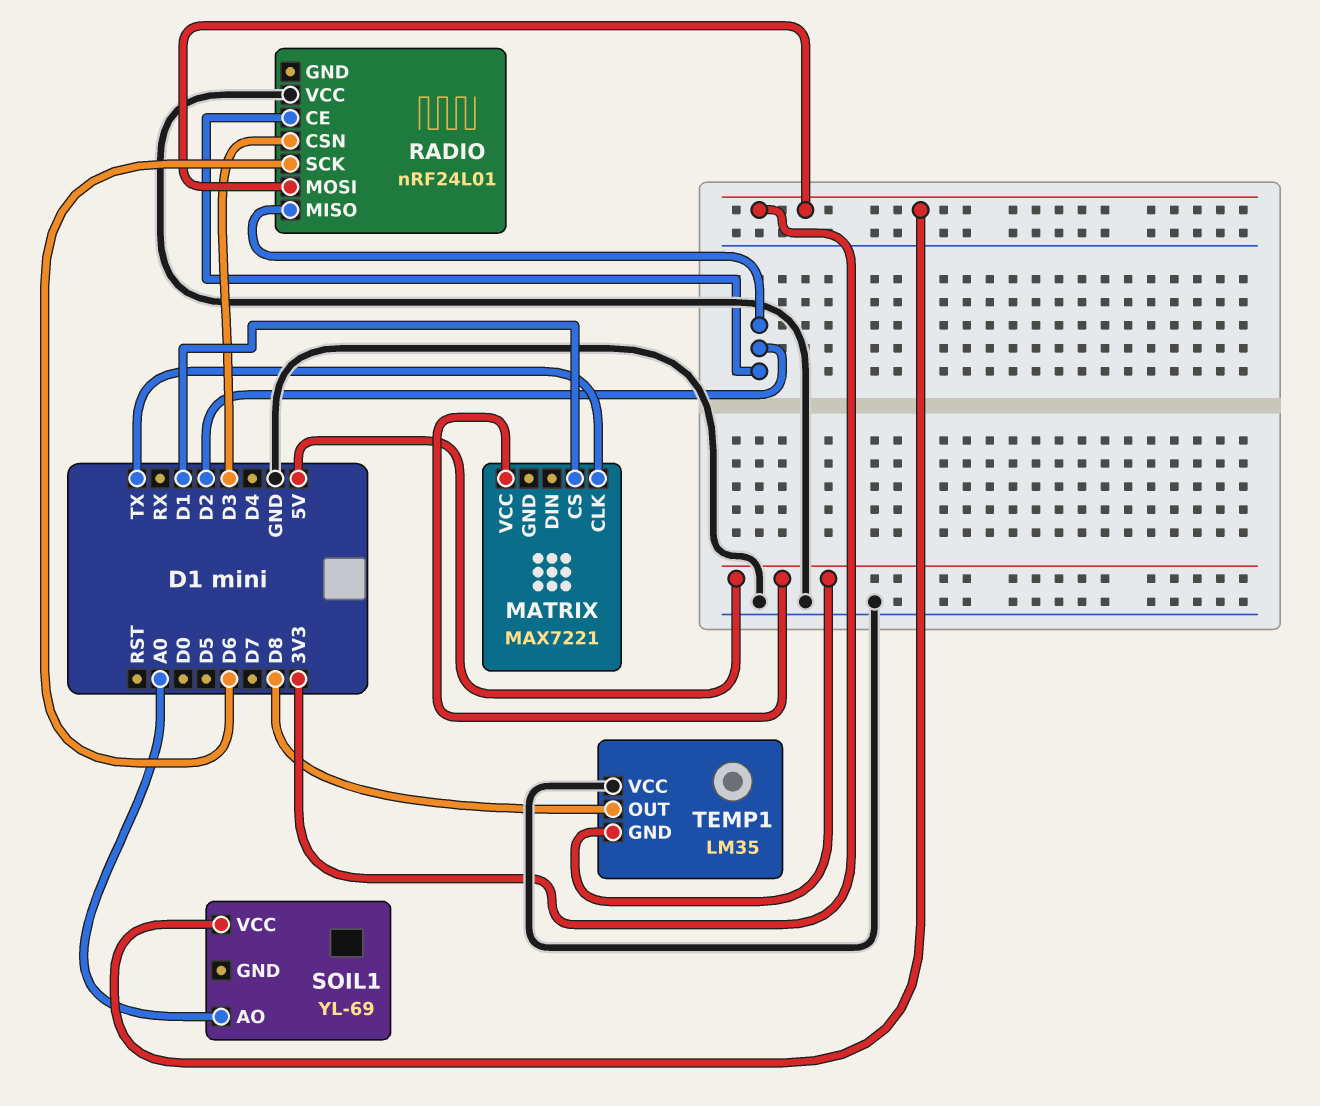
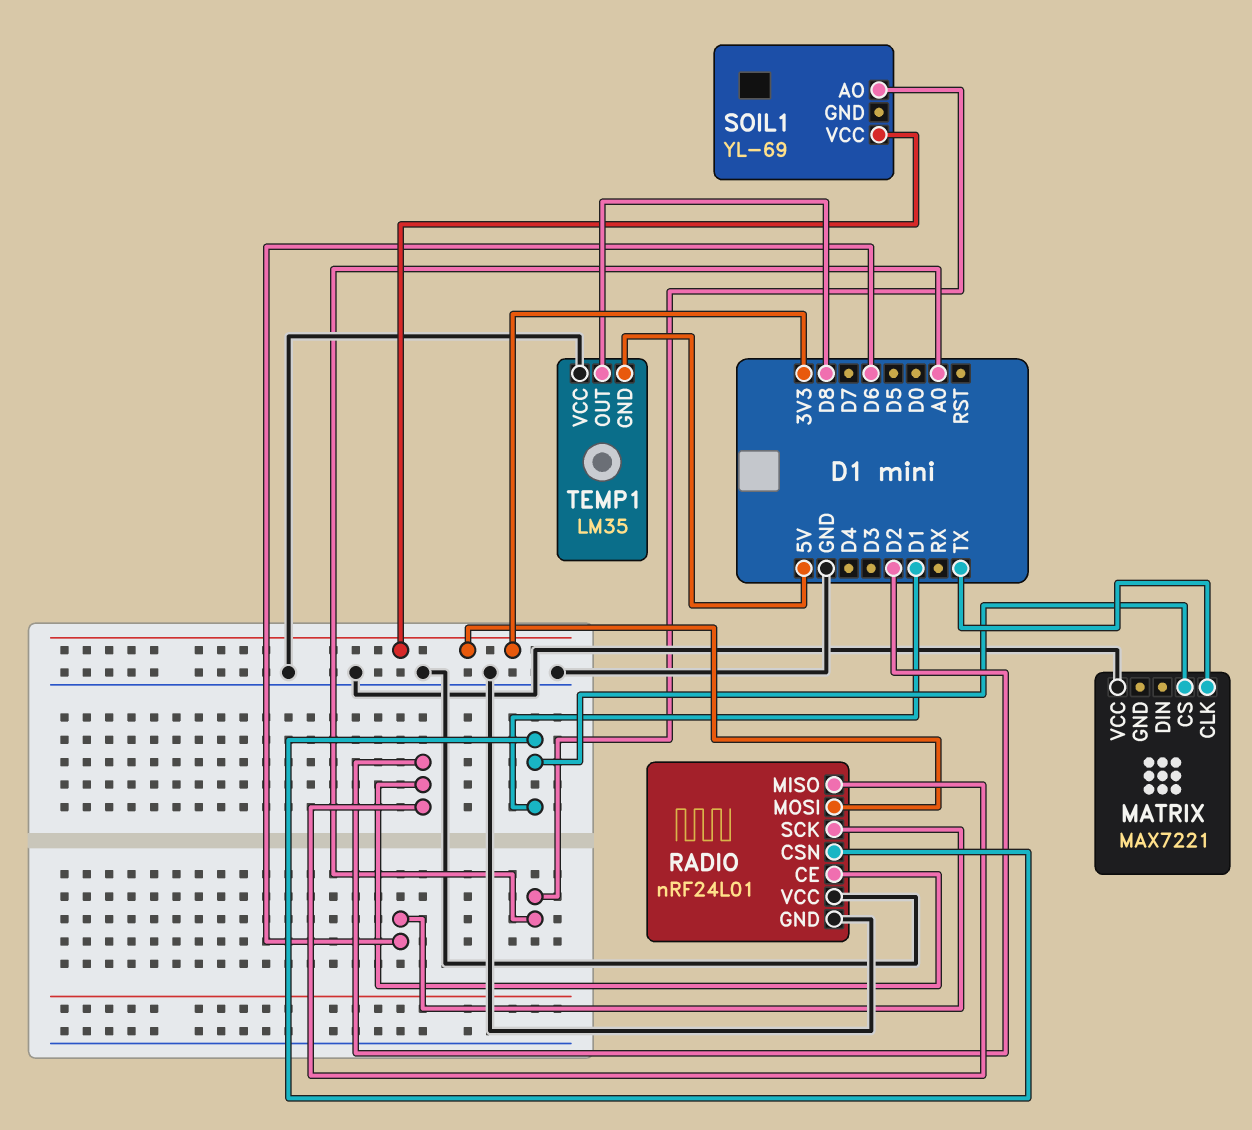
MATRIX pin VCC: 5V -> GND
RADIO pin CSN: D3 -> D1
RADIO pin GND: none -> GND

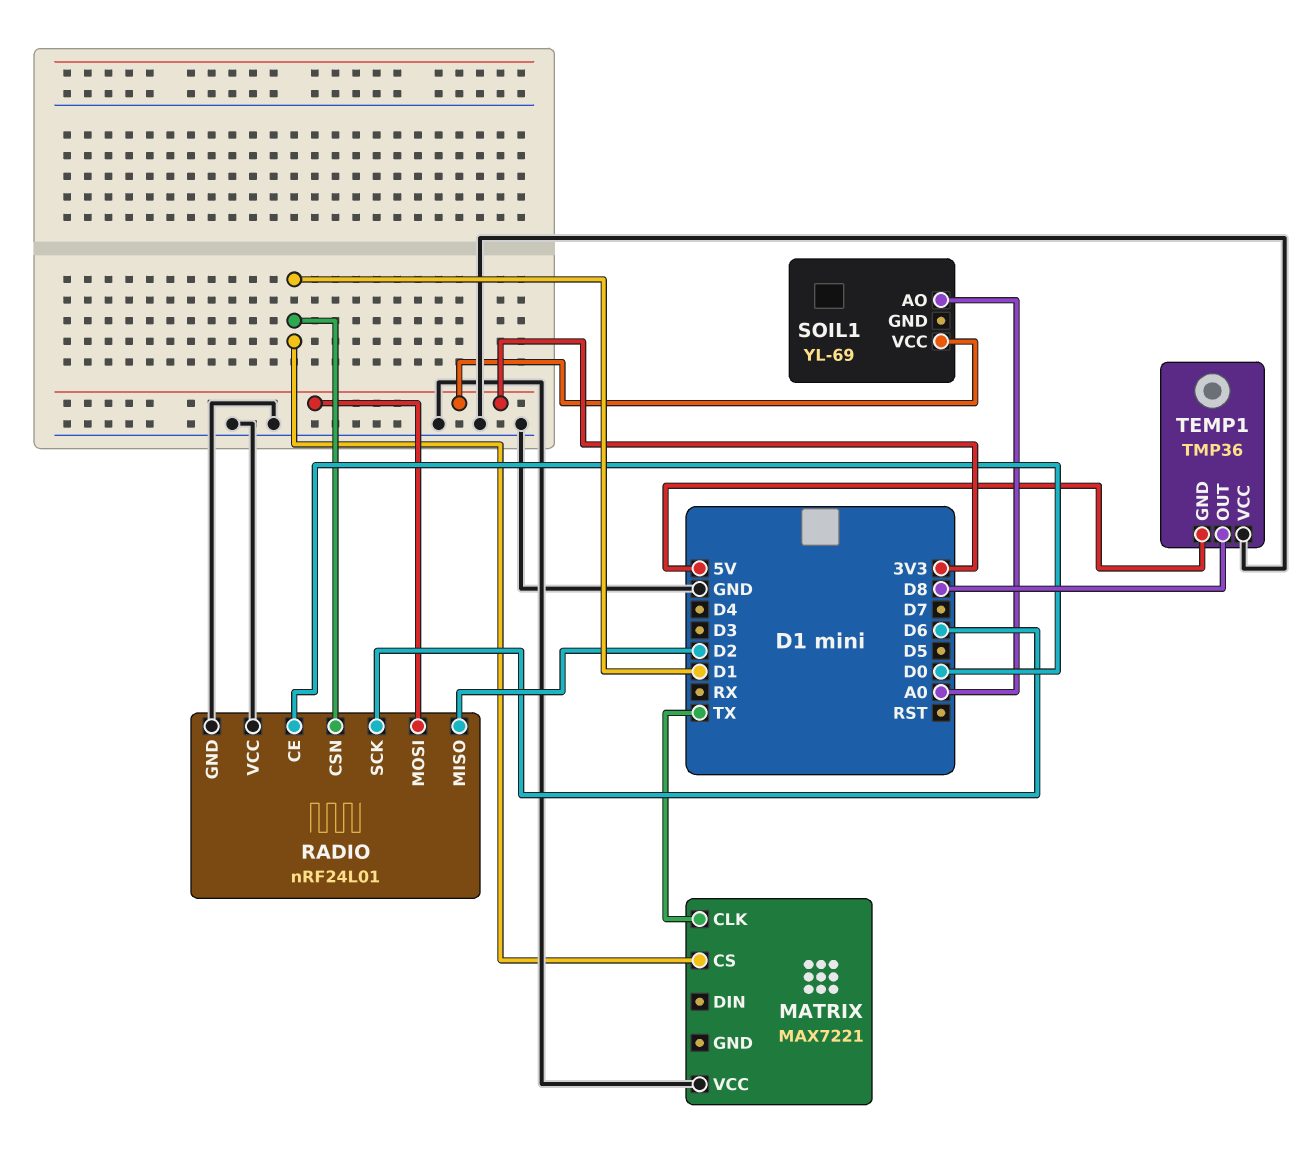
RADIO pin CE: D2 -> D0
TEMP1: LM35 -> TMP36

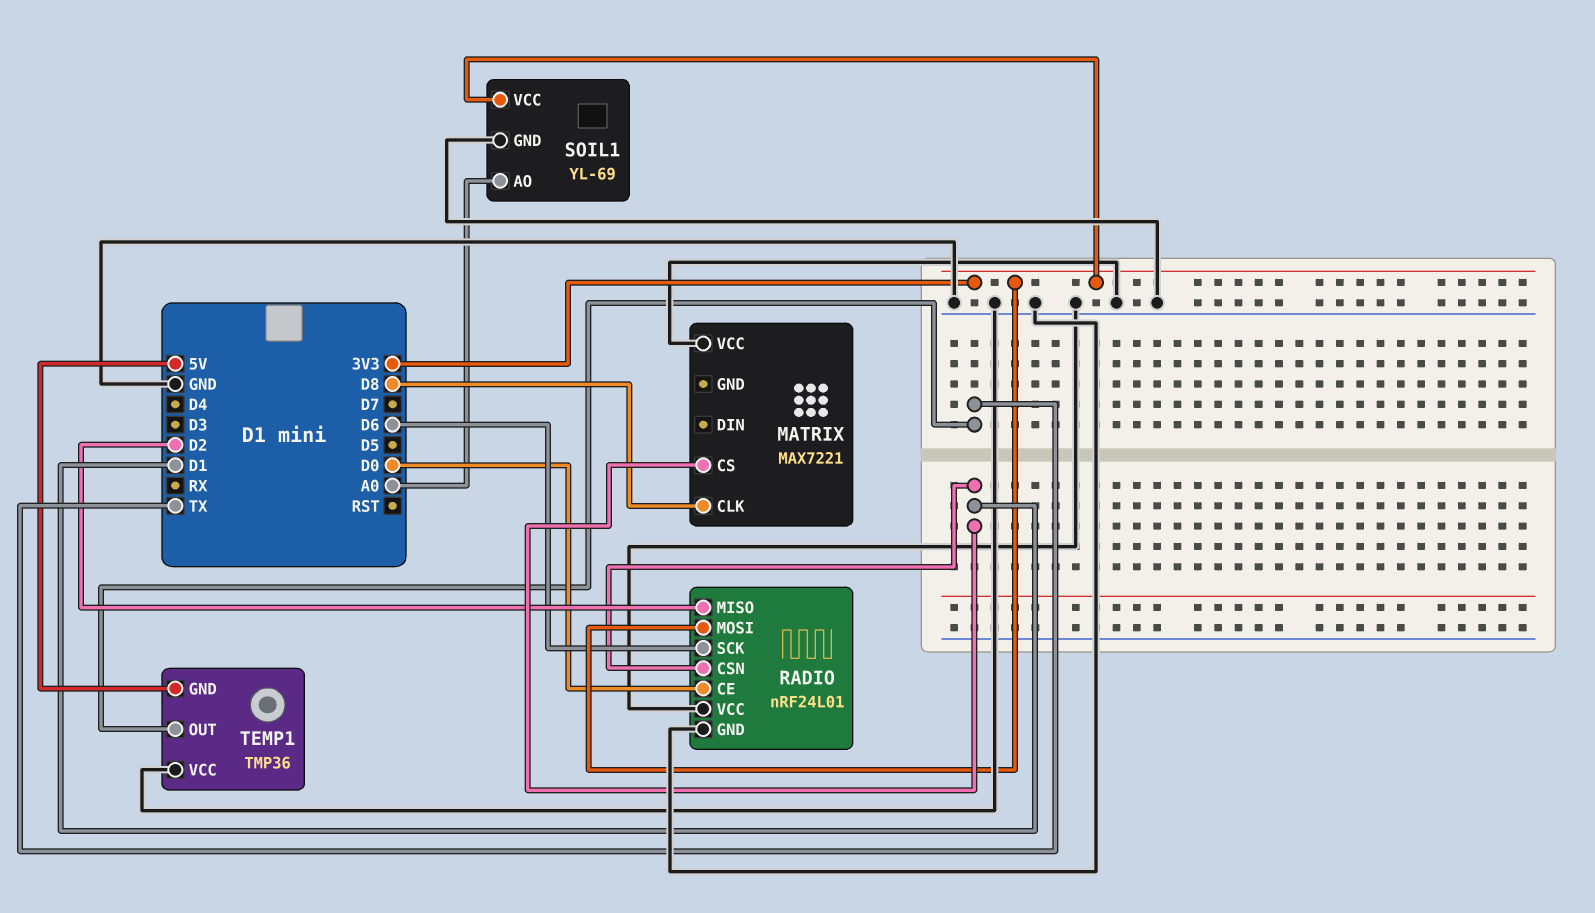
MATRIX pin CLK: TX -> D8
SOIL1 pin GND: none -> GND
TEMP1 pin OUT: D8 -> TX

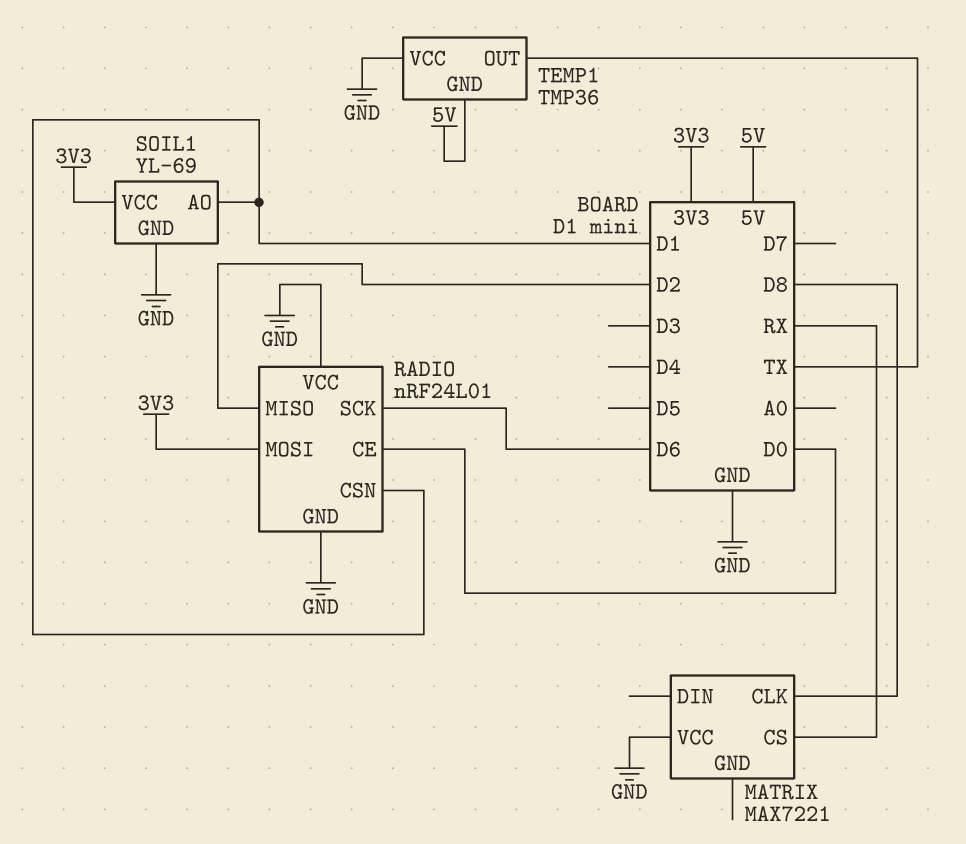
MATRIX pin CS: D1 -> RX
SOIL1 pin AO: A0 -> D1

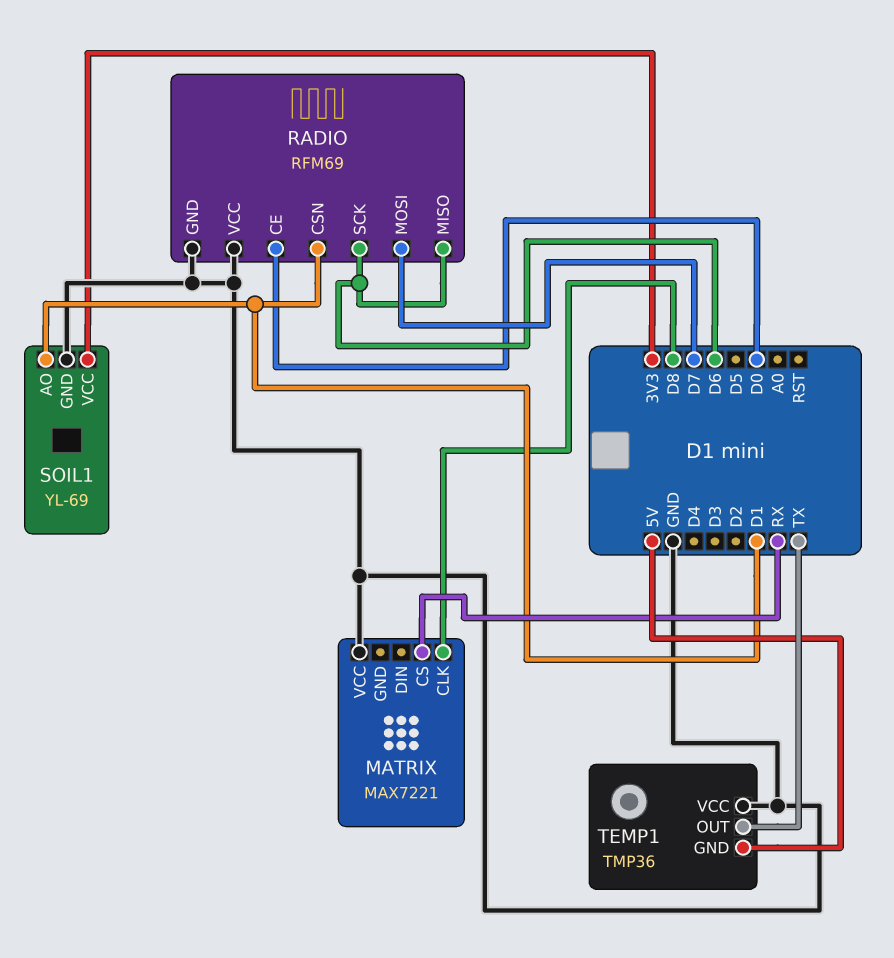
RADIO: nRF24L01 -> RFM69
RADIO pin MISO: D2 -> D6
RADIO pin MOSI: 3V3 -> D7

